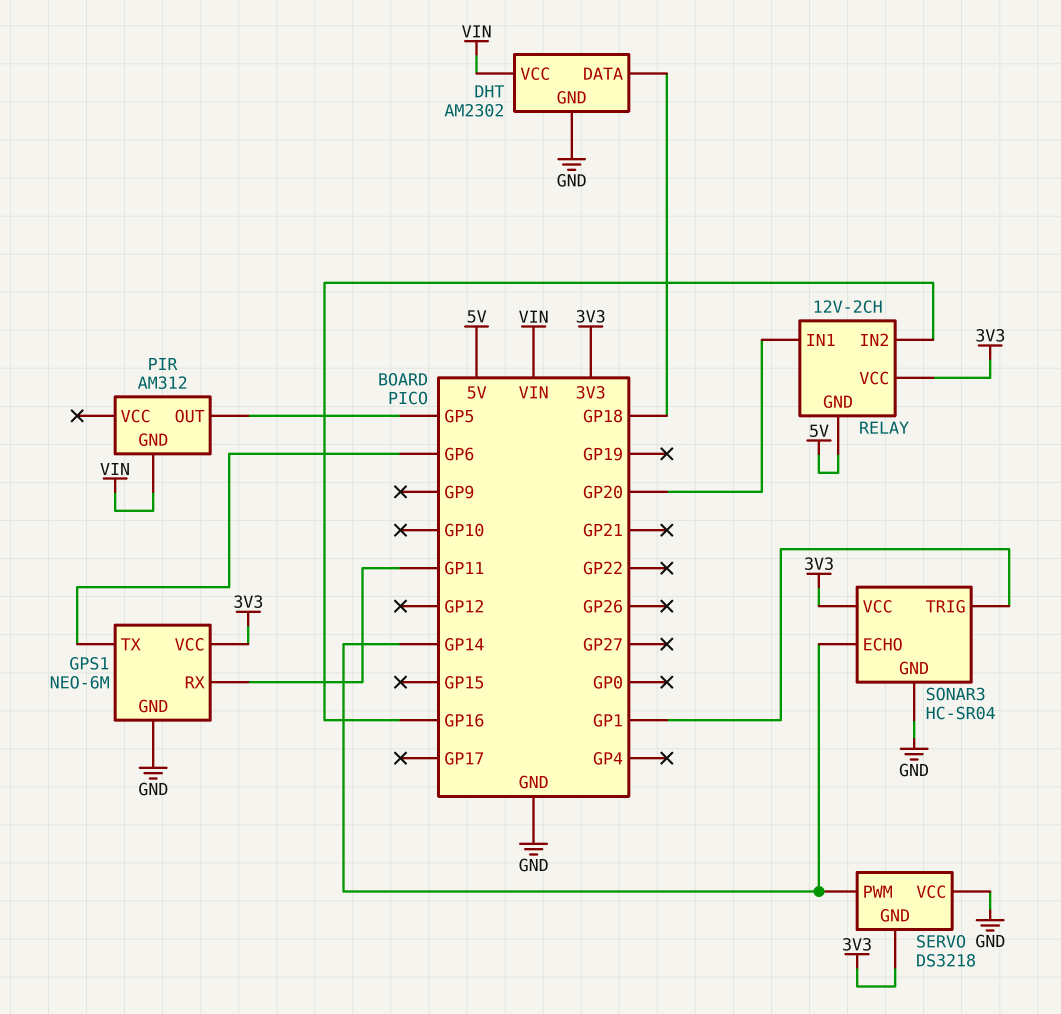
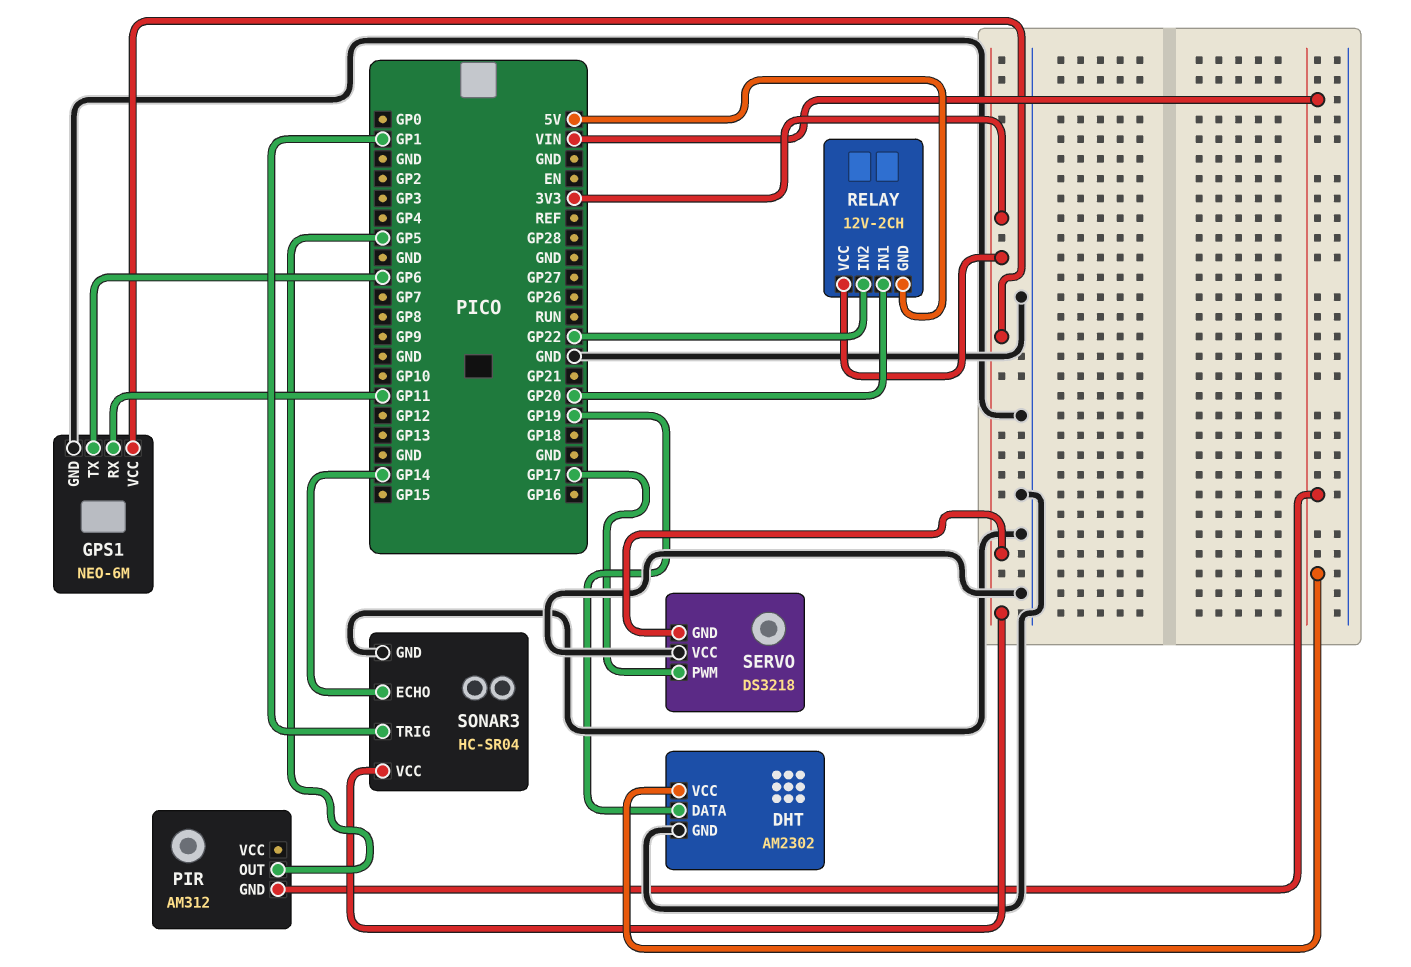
DHT pin DATA: GP18 -> GP19
RELAY pin IN2: GP16 -> GP22
SERVO pin PWM: GP14 -> GP17

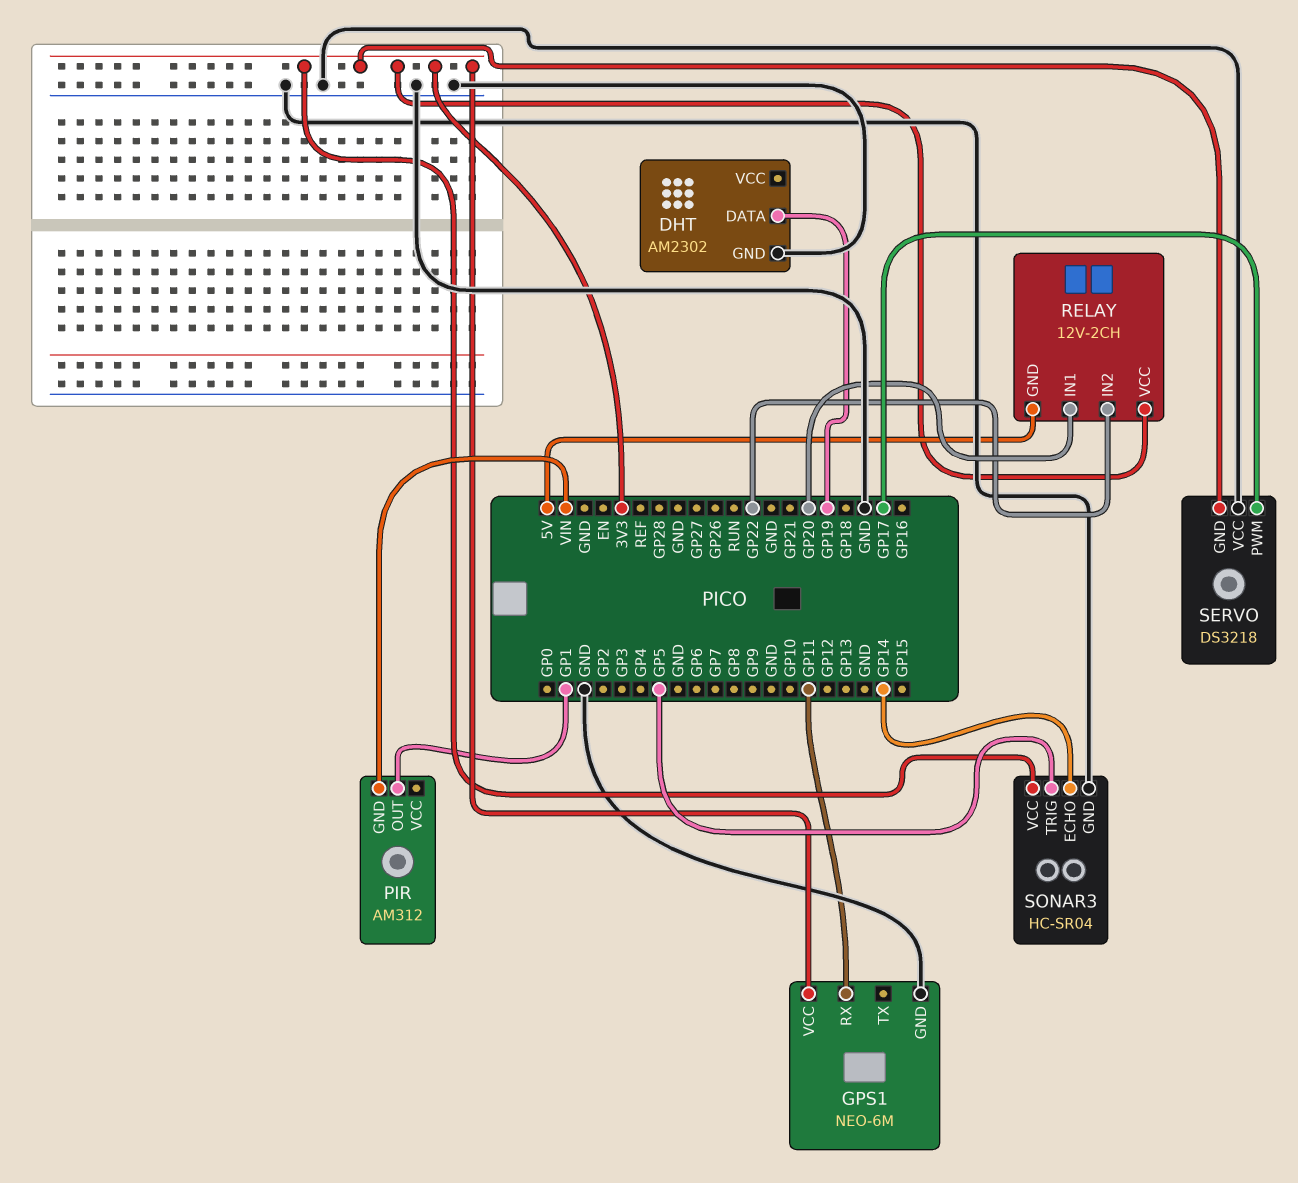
DHT pin VCC: VIN -> none
GPS1 pin TX: GP6 -> none
PIR pin OUT: GP5 -> GP1
SONAR3 pin TRIG: GP1 -> GP5

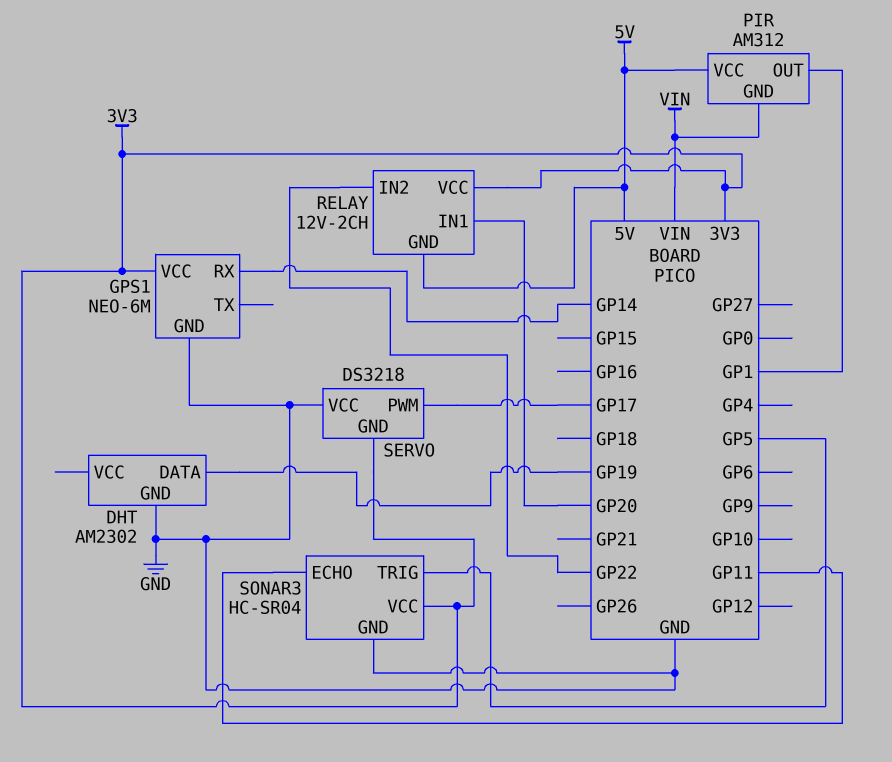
GPS1 pin RX: GP11 -> GP14
PIR pin VCC: none -> 5V
SONAR3 pin ECHO: GP14 -> GP11

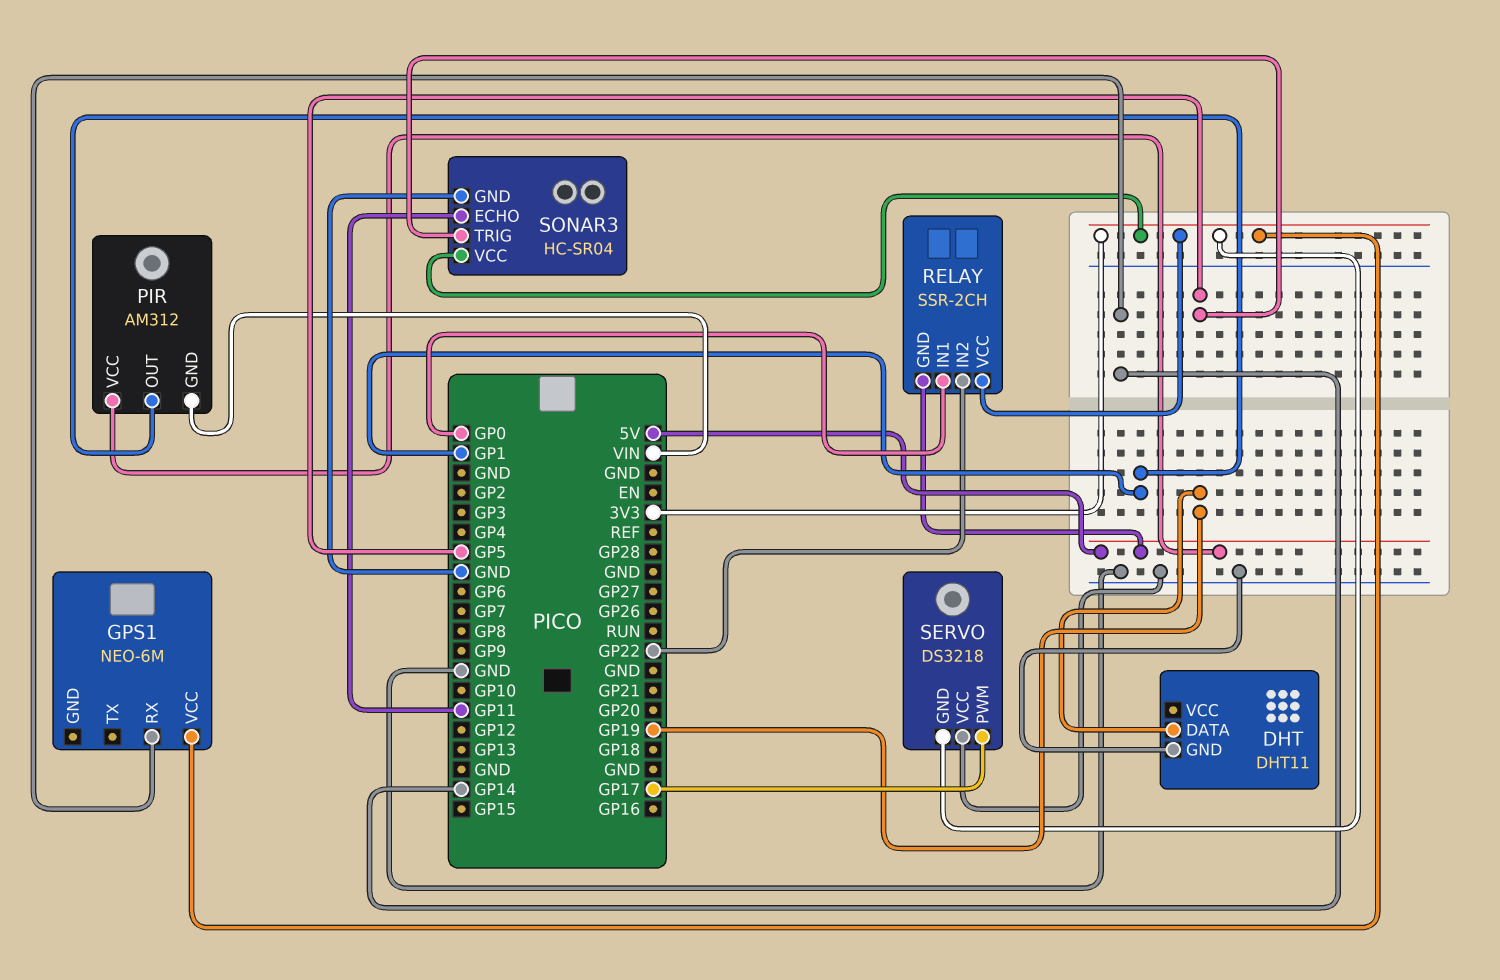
DHT: AM2302 -> DHT11
GPS1 pin GND: GND -> none
RELAY: 12V-2CH -> SSR-2CH
RELAY pin IN1: GP20 -> GP0

